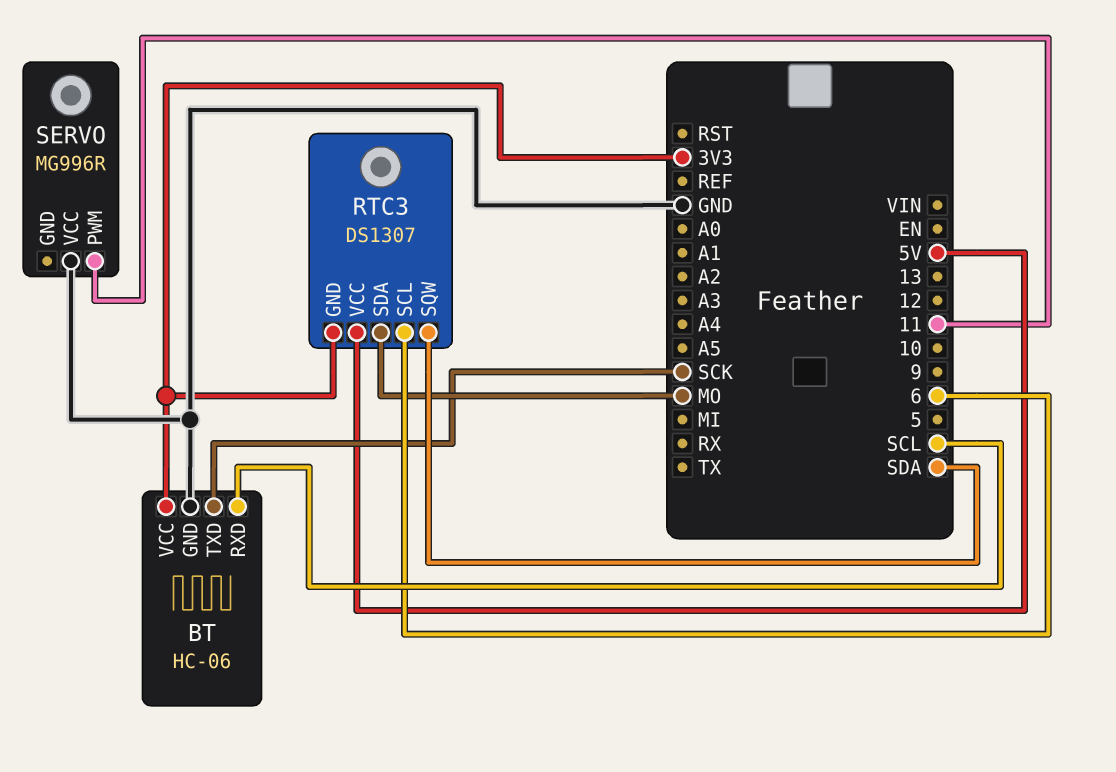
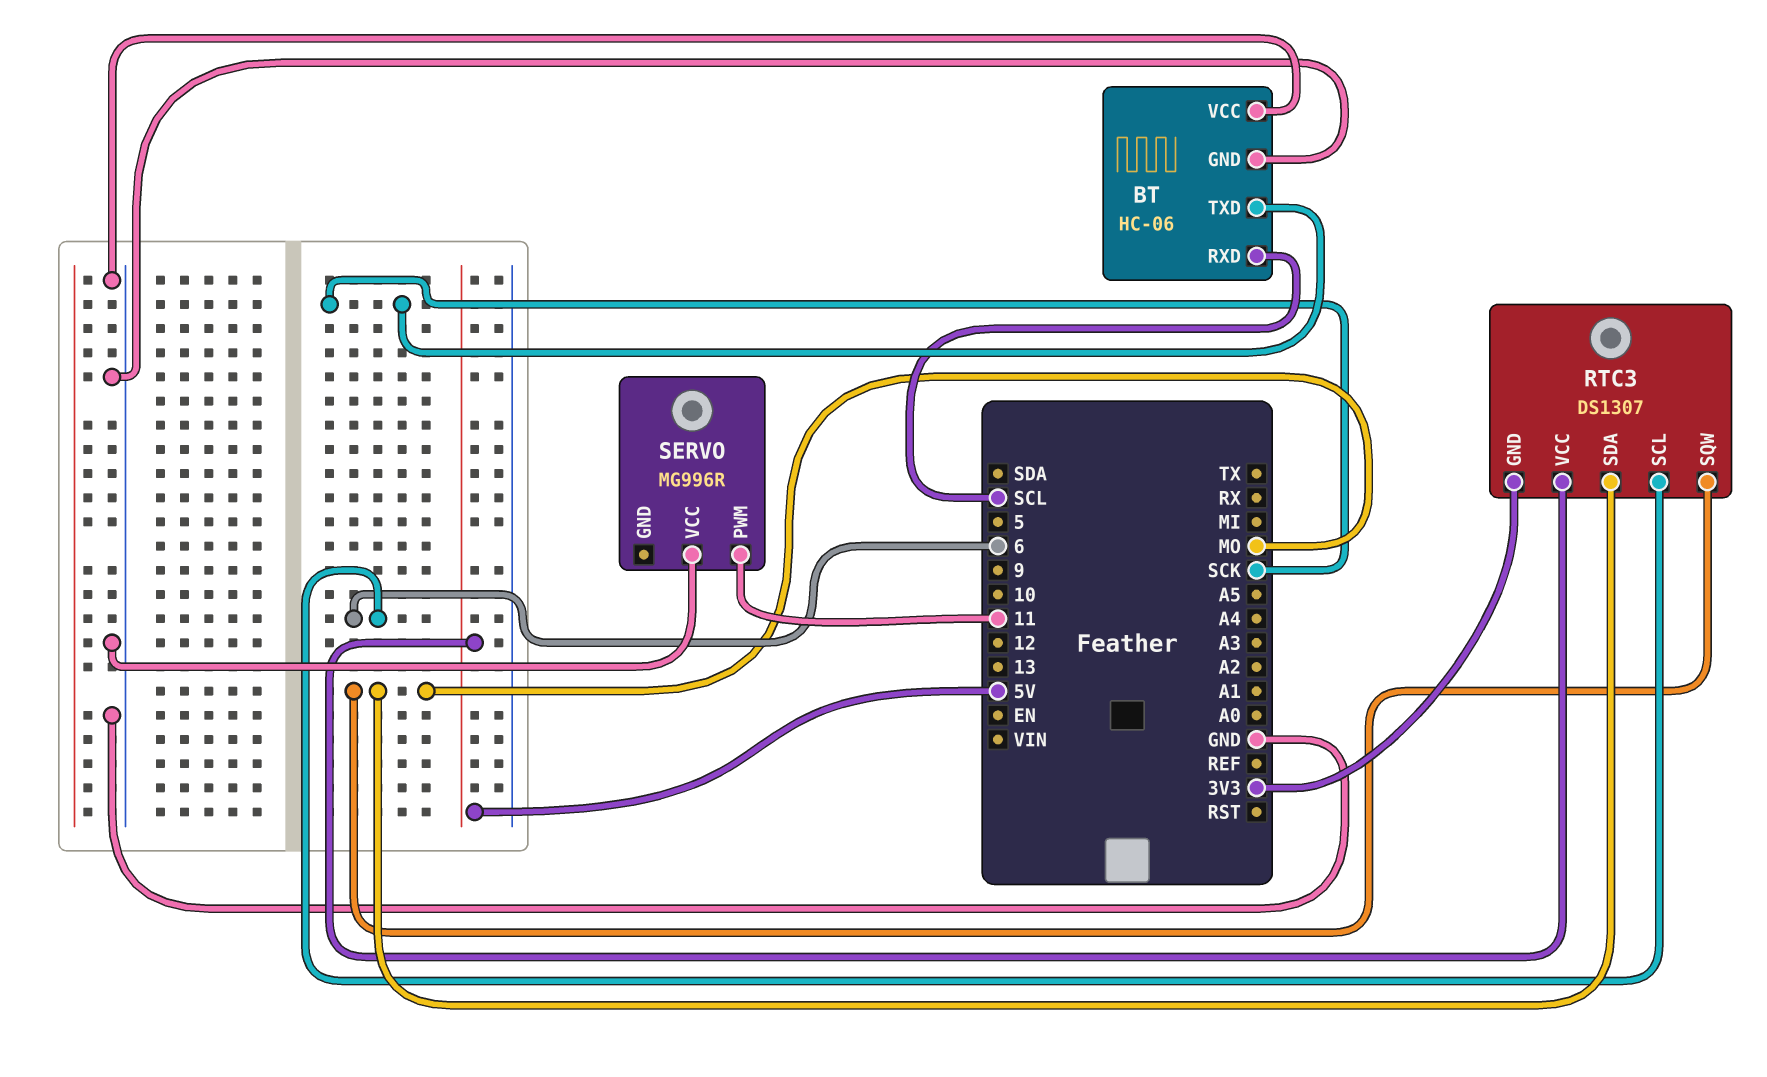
BT pin VCC: 3V3 -> GND
RTC3 pin SQW: SDA -> MO

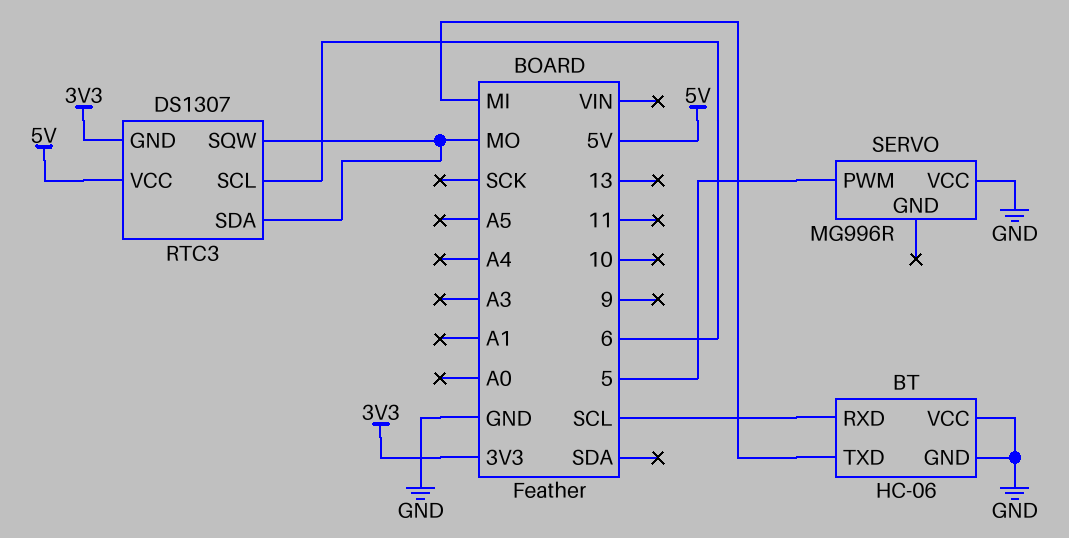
BT pin TXD: SCK -> MI
SERVO pin PWM: 11 -> 5

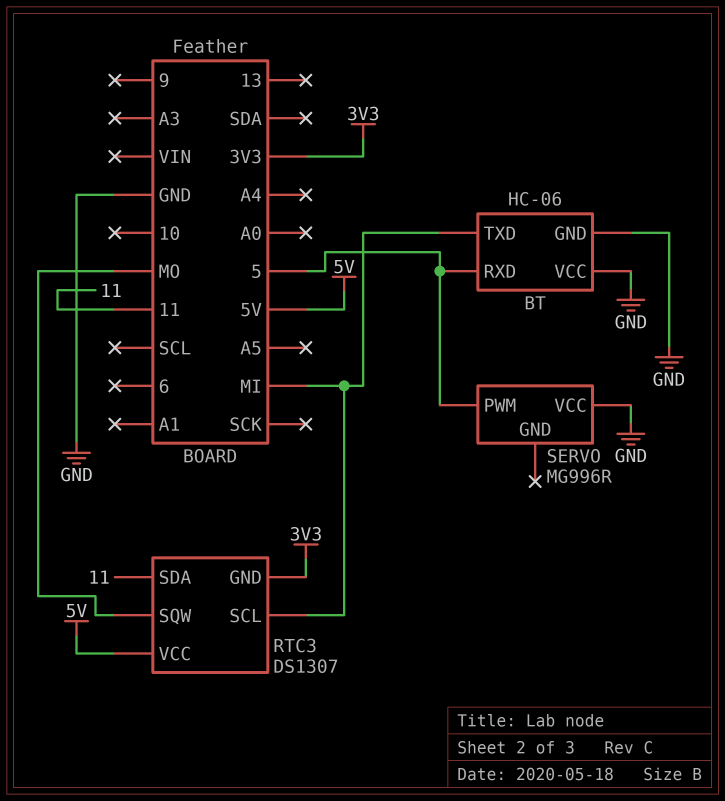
BT pin RXD: SCL -> 5
RTC3 pin SCL: 6 -> MI
RTC3 pin SDA: MO -> 11

